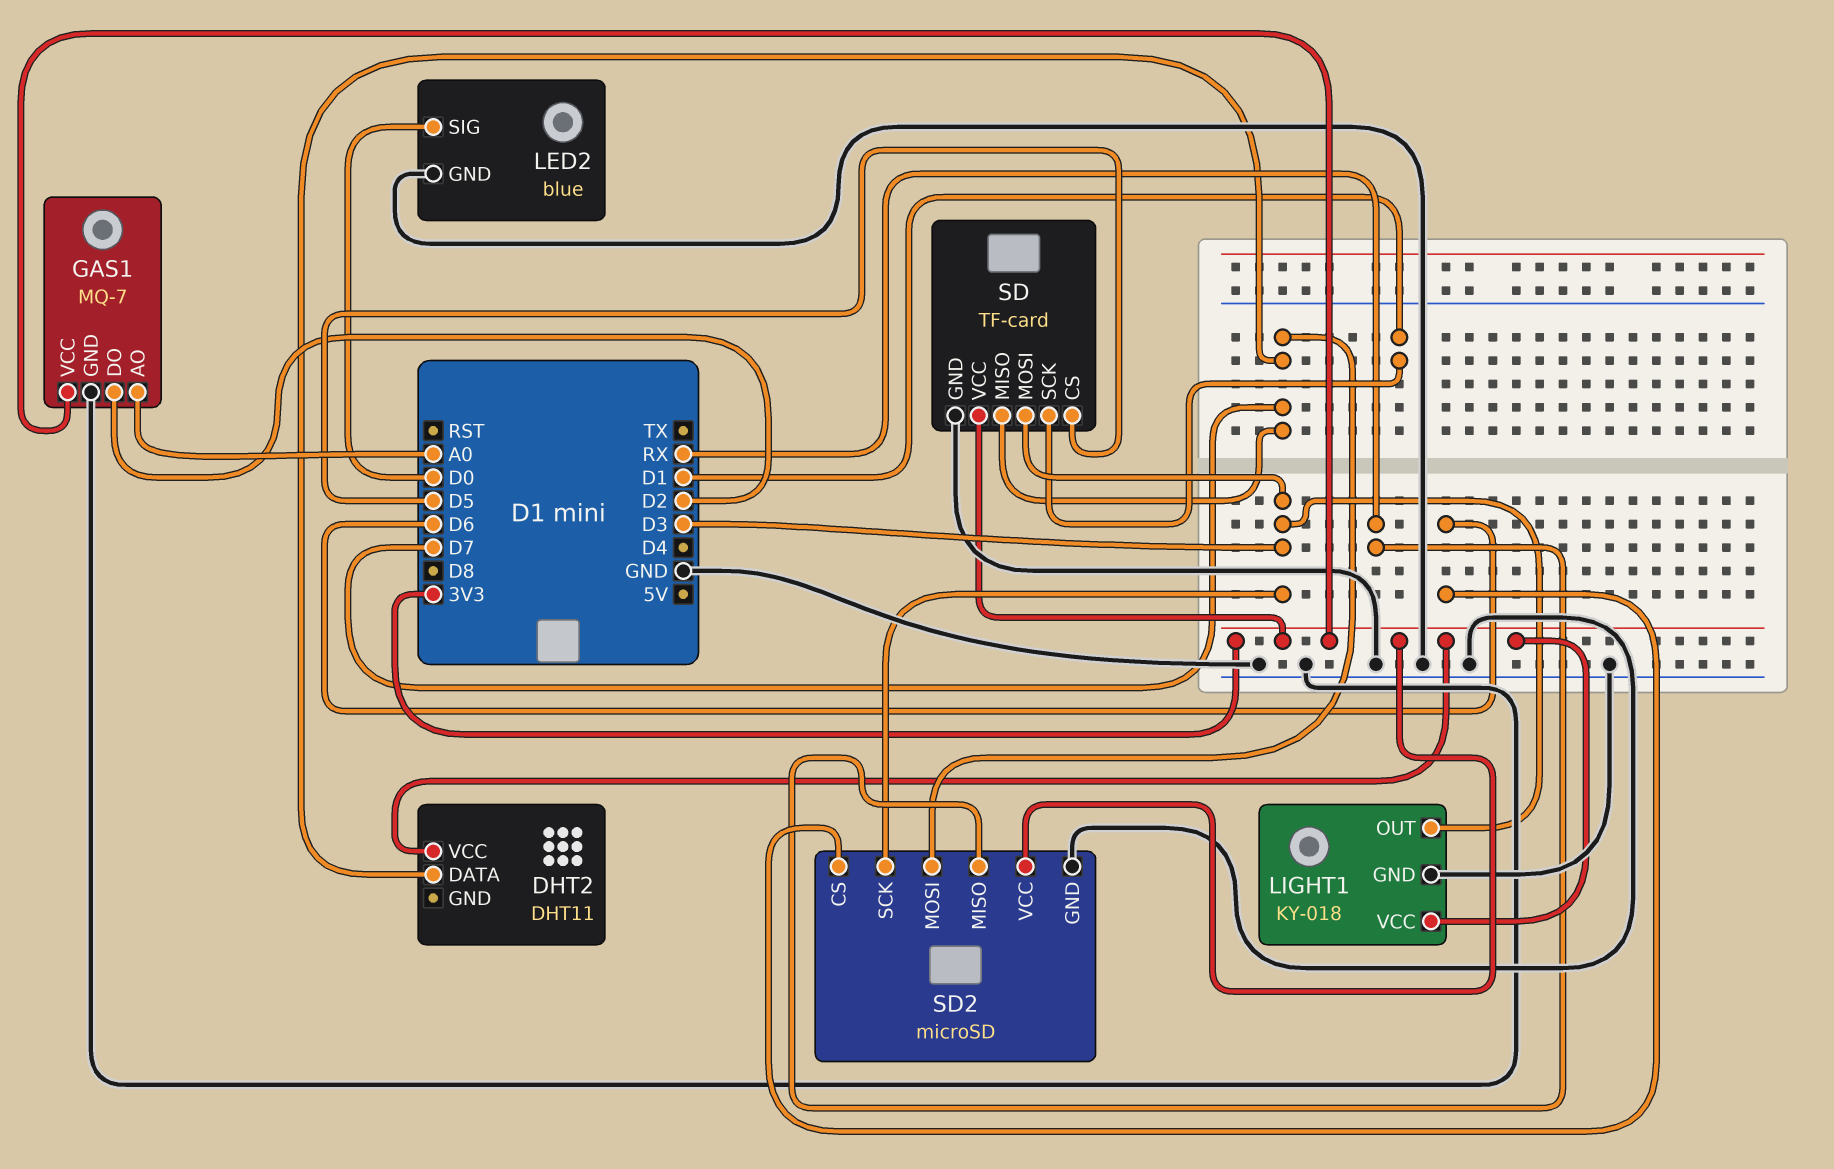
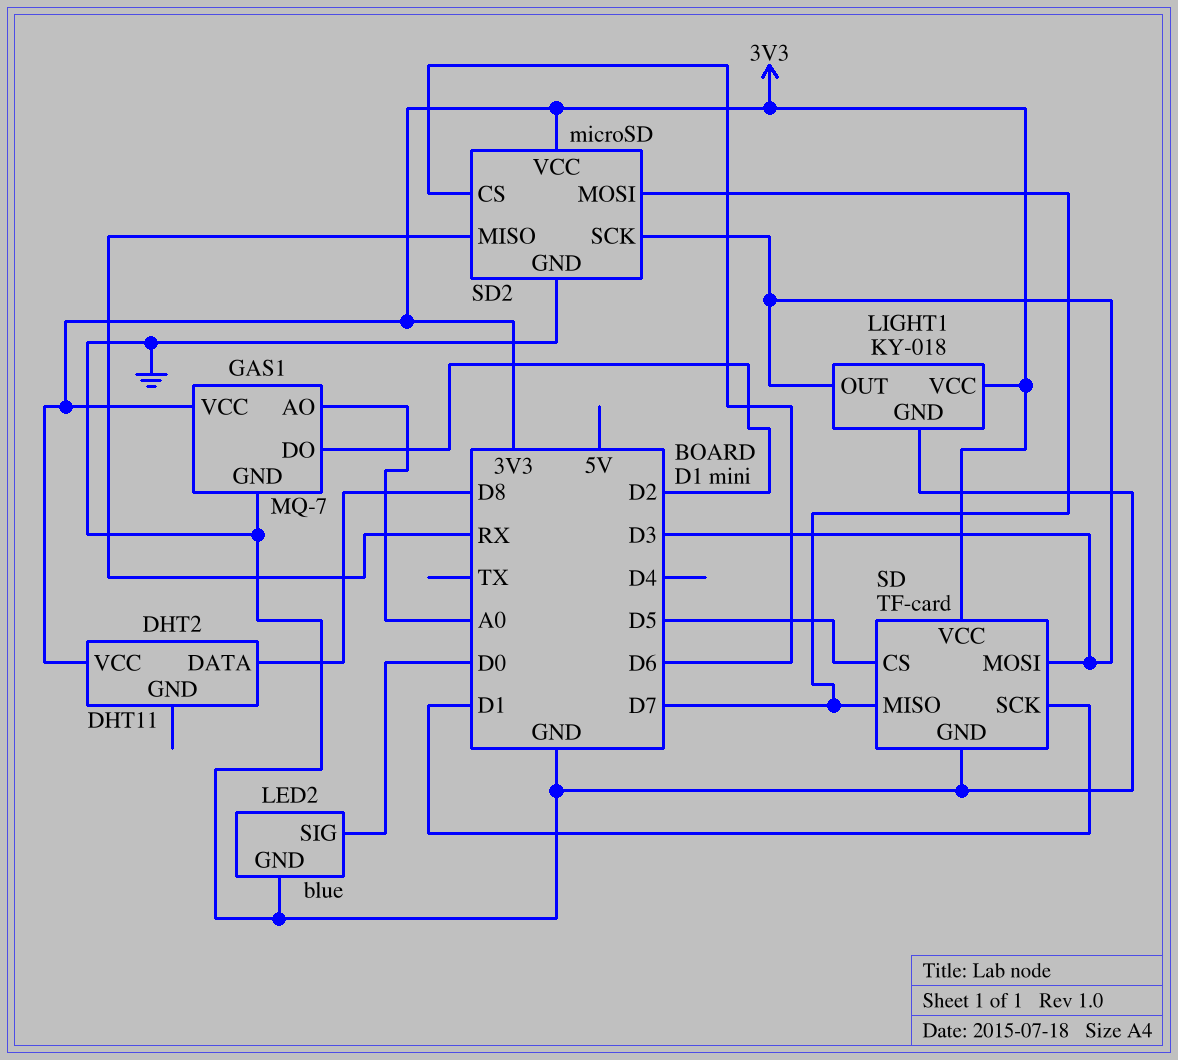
DHT2 pin DATA: D7 -> D8

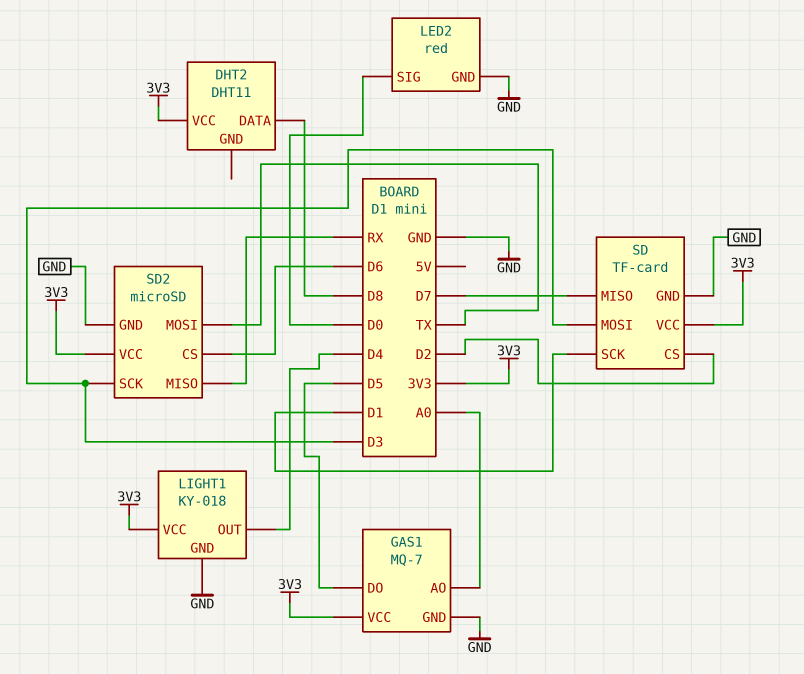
GAS1 pin DO: D2 -> D5
LED2: blue -> red
LIGHT1 pin OUT: D3 -> D4
SD pin CS: D5 -> D2
SD2 pin MOSI: D7 -> TX

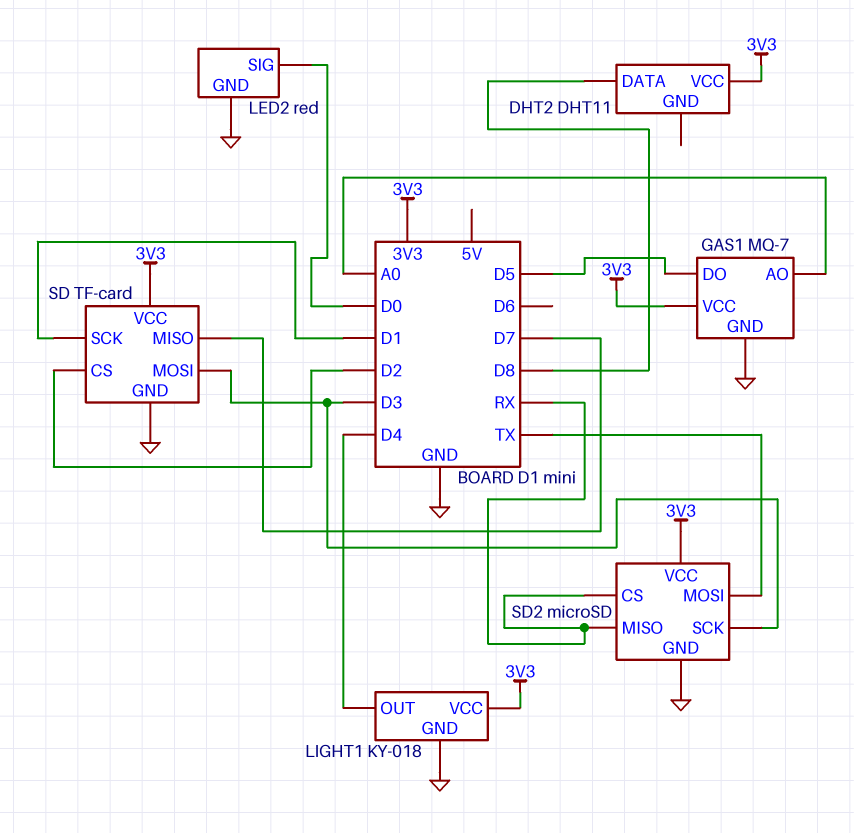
SD2 pin CS: D6 -> RX

